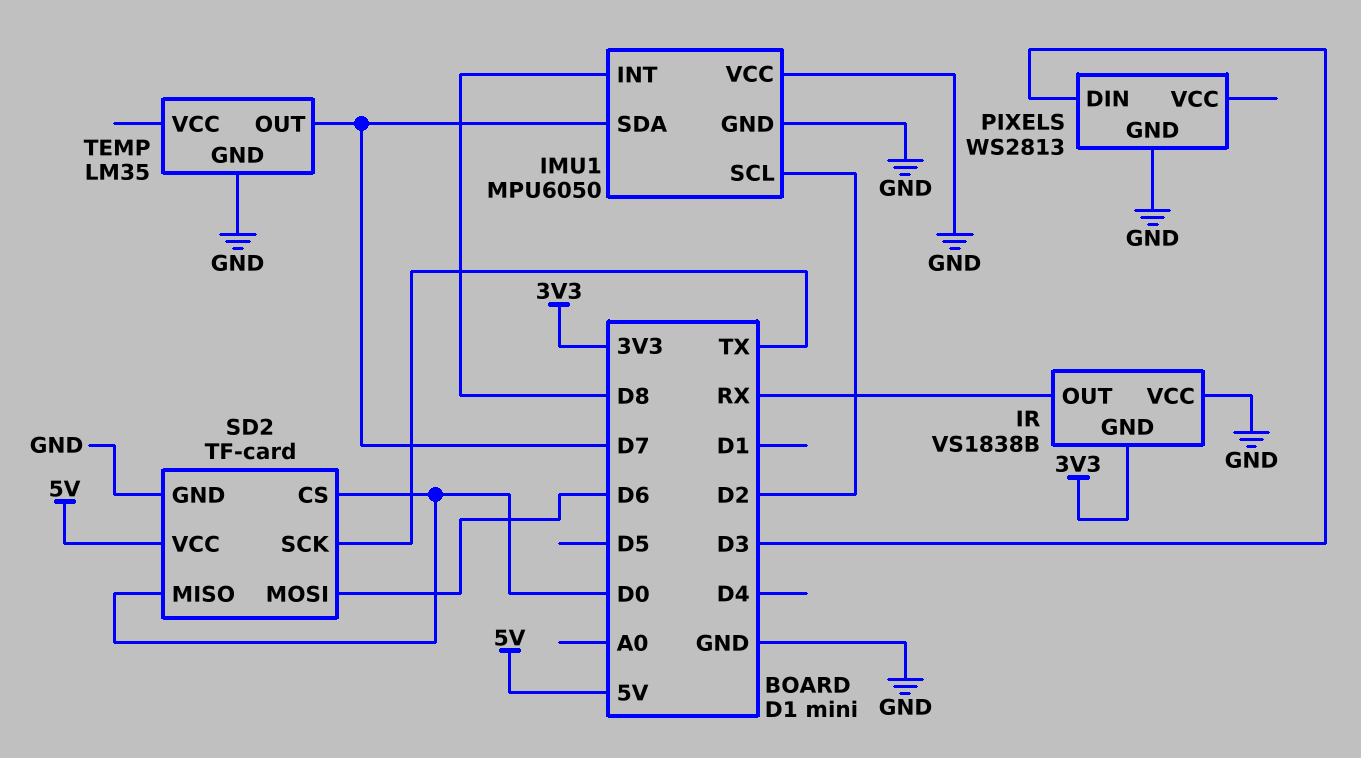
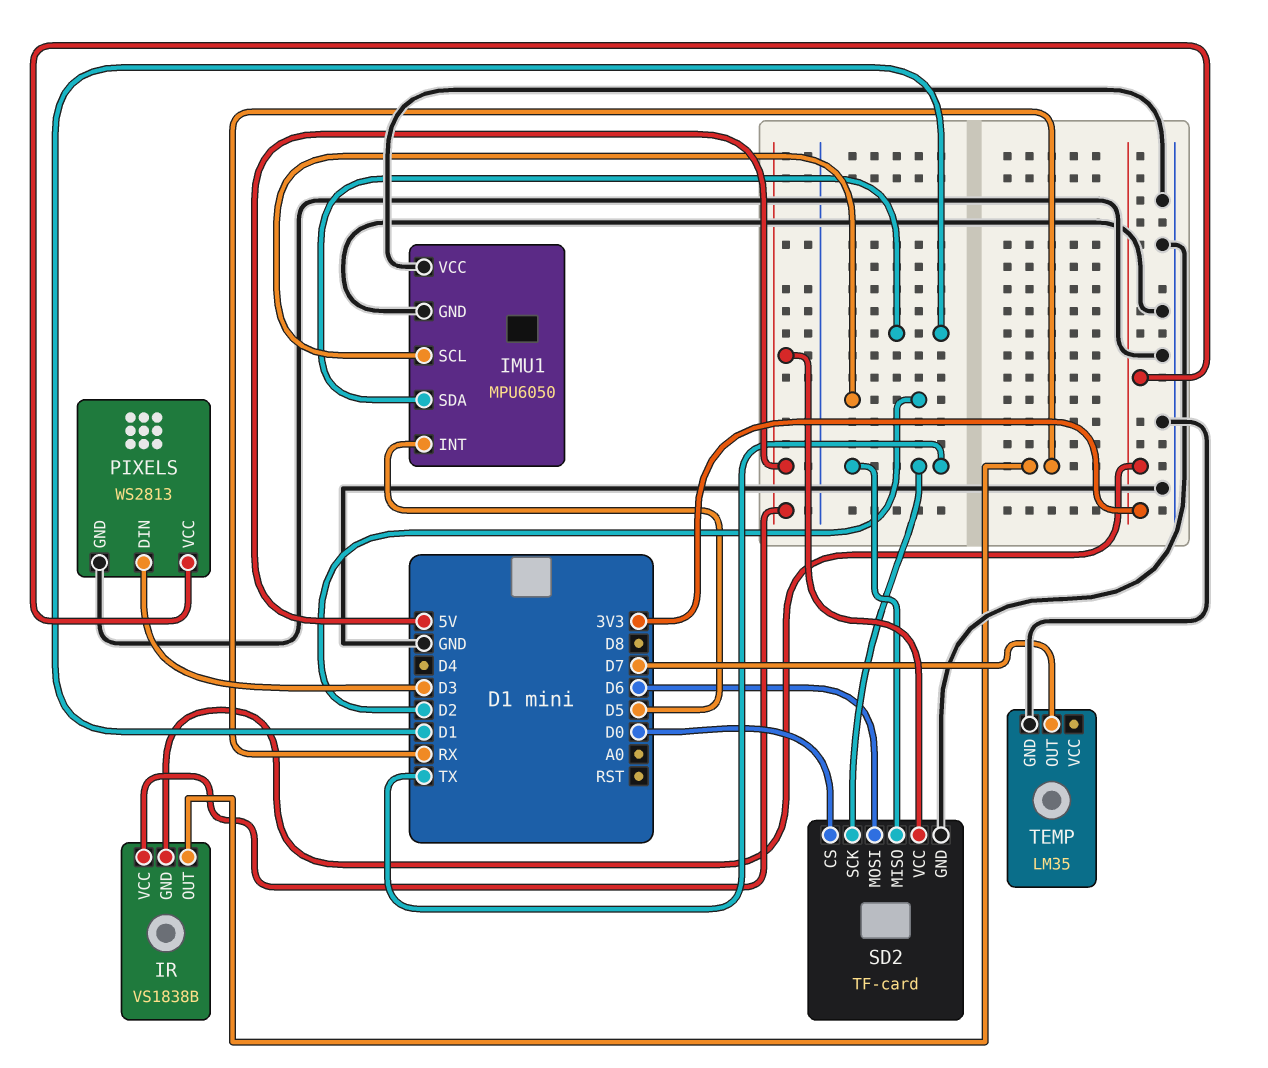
IMU1 pin INT: D8 -> D5
IMU1 pin SDA: D7 -> D1
IR pin VCC: GND -> 5V
PIXELS pin VCC: none -> 3V3
SD2 pin MISO: D0 -> TX

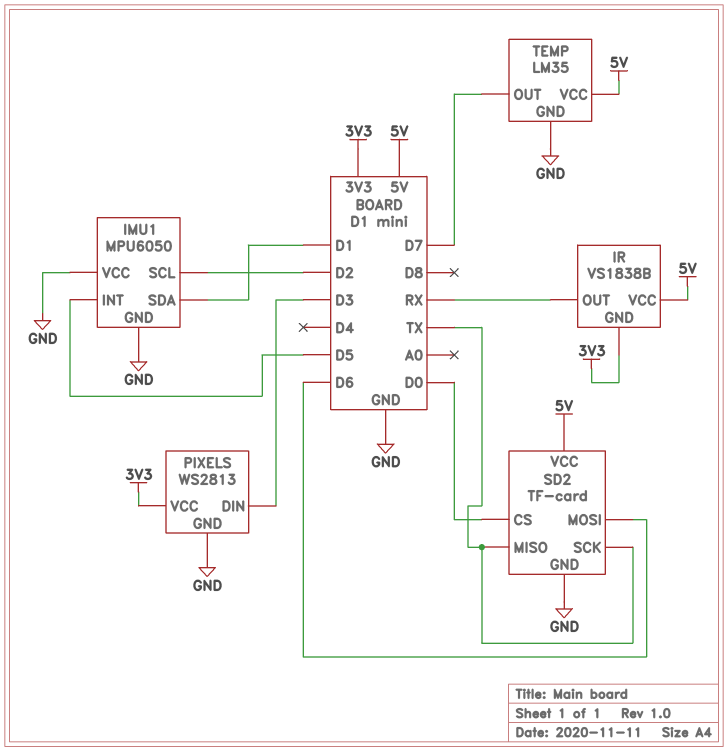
TEMP pin VCC: none -> 5V

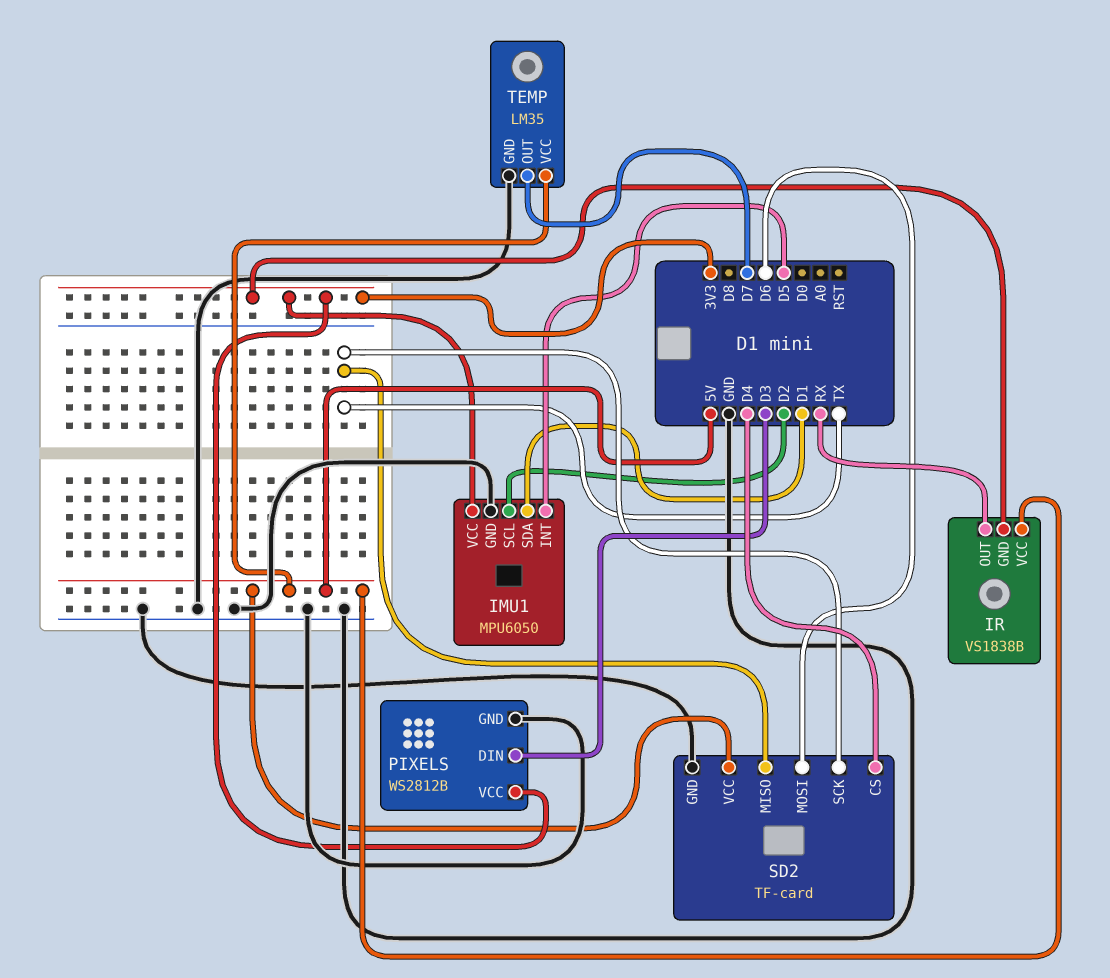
IMU1 pin VCC: GND -> 3V3
PIXELS: WS2813 -> WS2812B
SD2 pin CS: D0 -> D4

